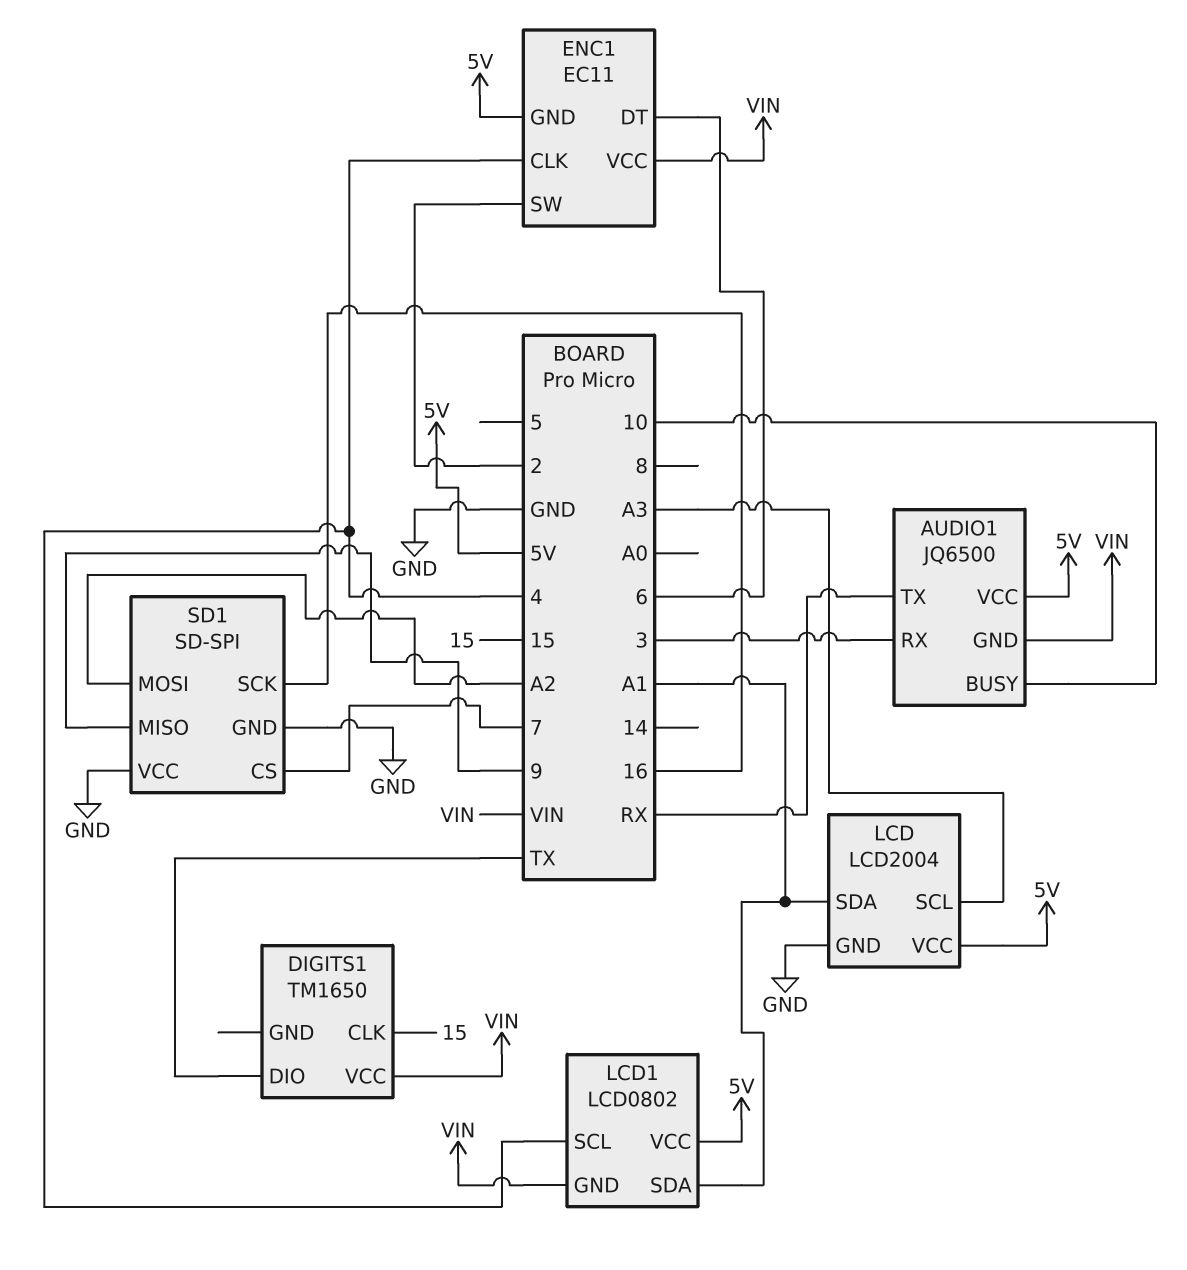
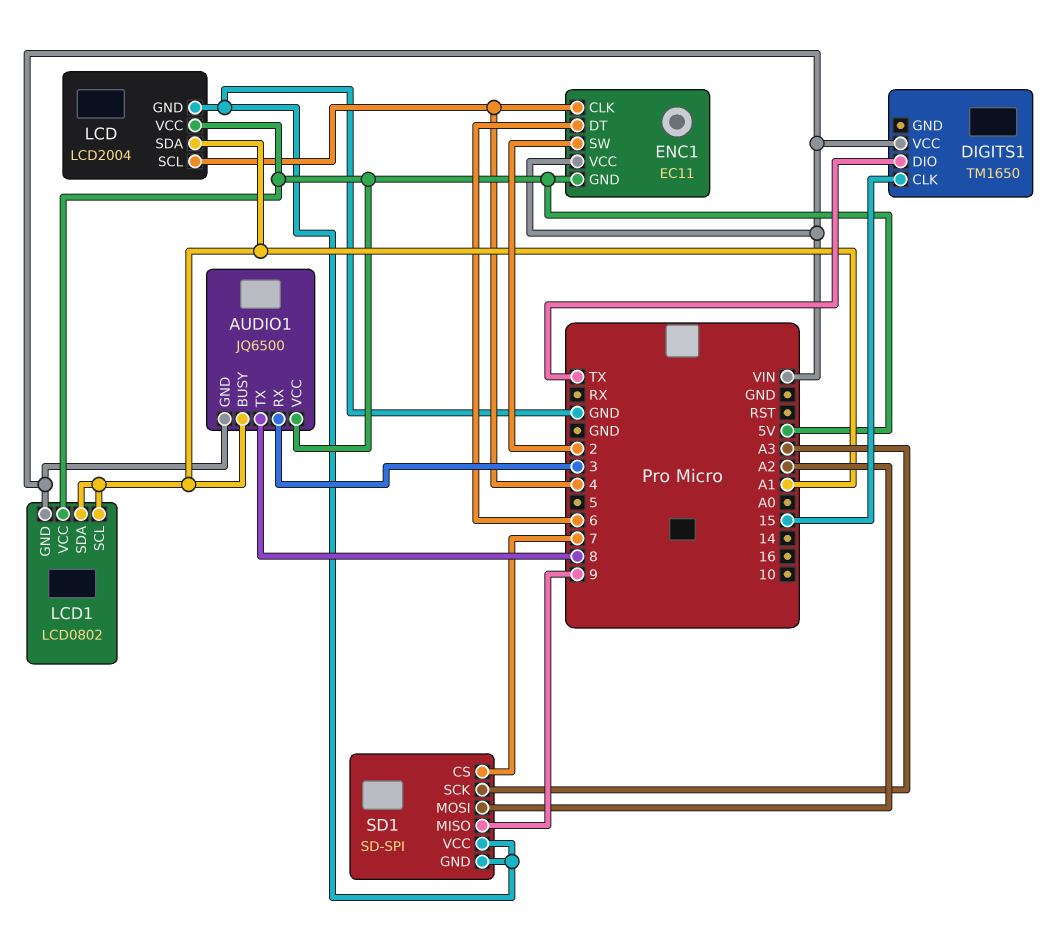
AUDIO1 pin BUSY: 10 -> A1
AUDIO1 pin TX: RX -> 8
LCD pin SCL: A3 -> 4
LCD1 pin SCL: 4 -> A1
SD1 pin SCK: 16 -> A3

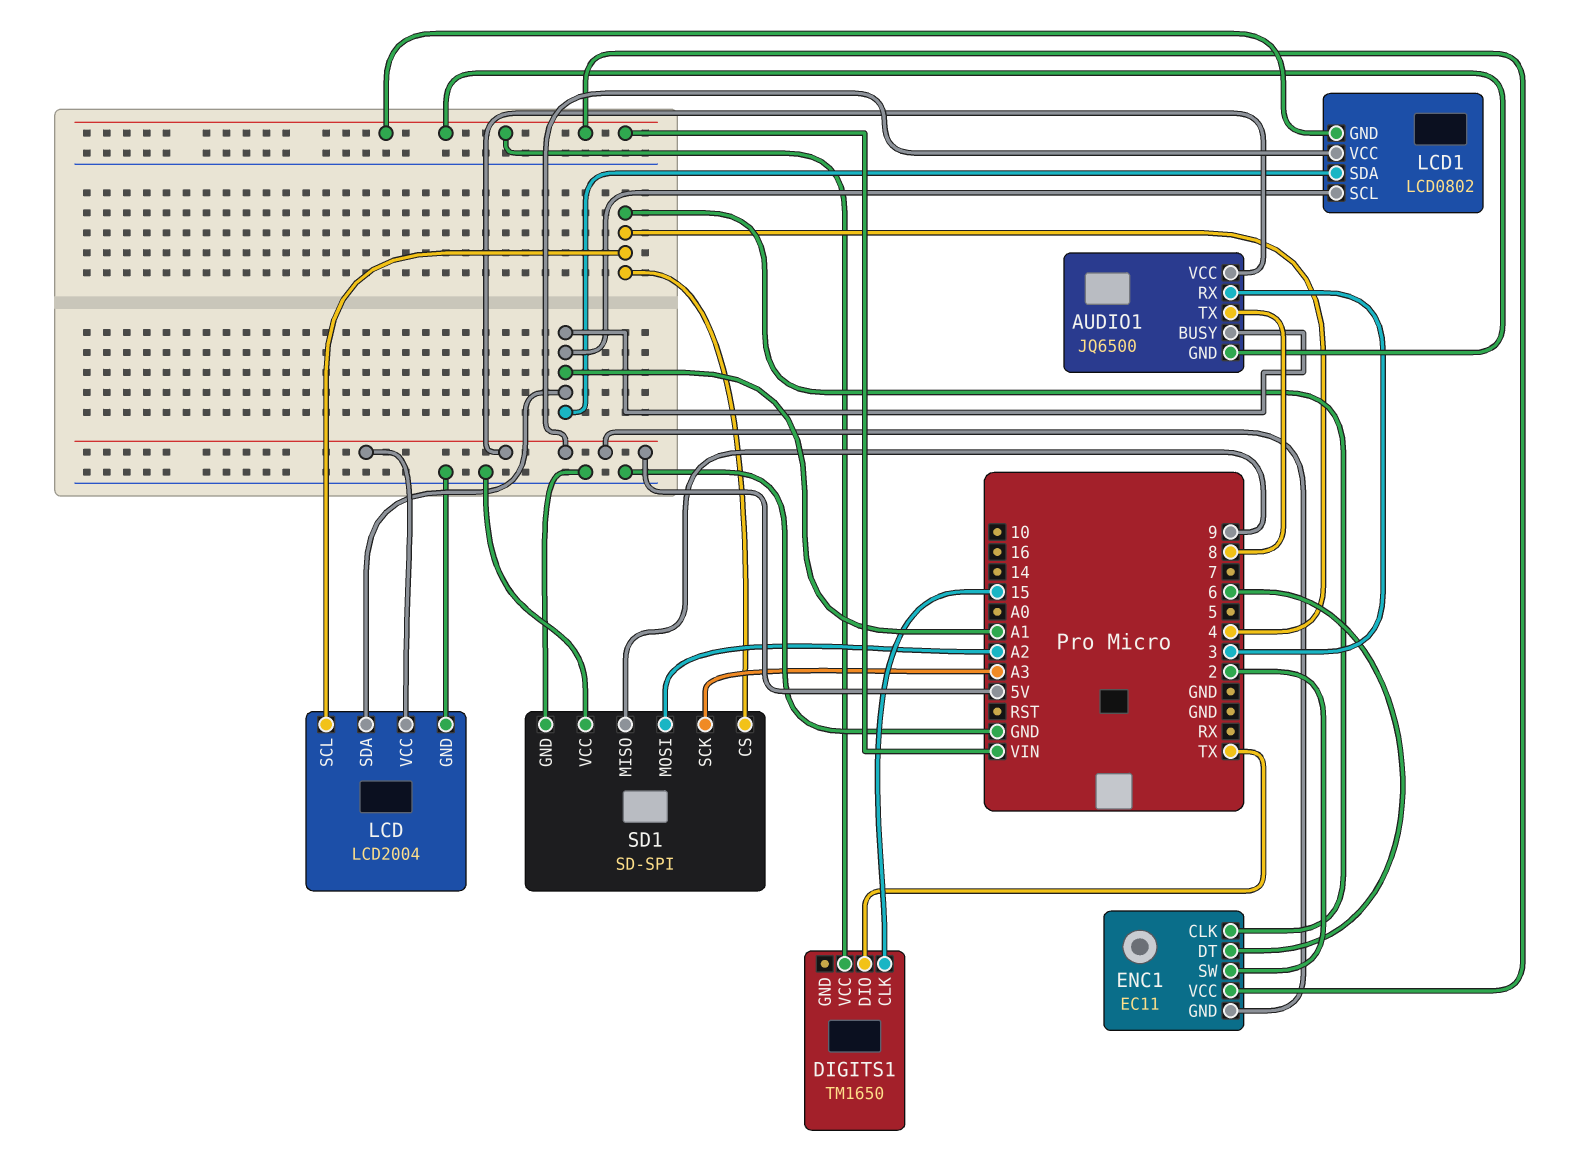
SD1 pin CS: 7 -> 4

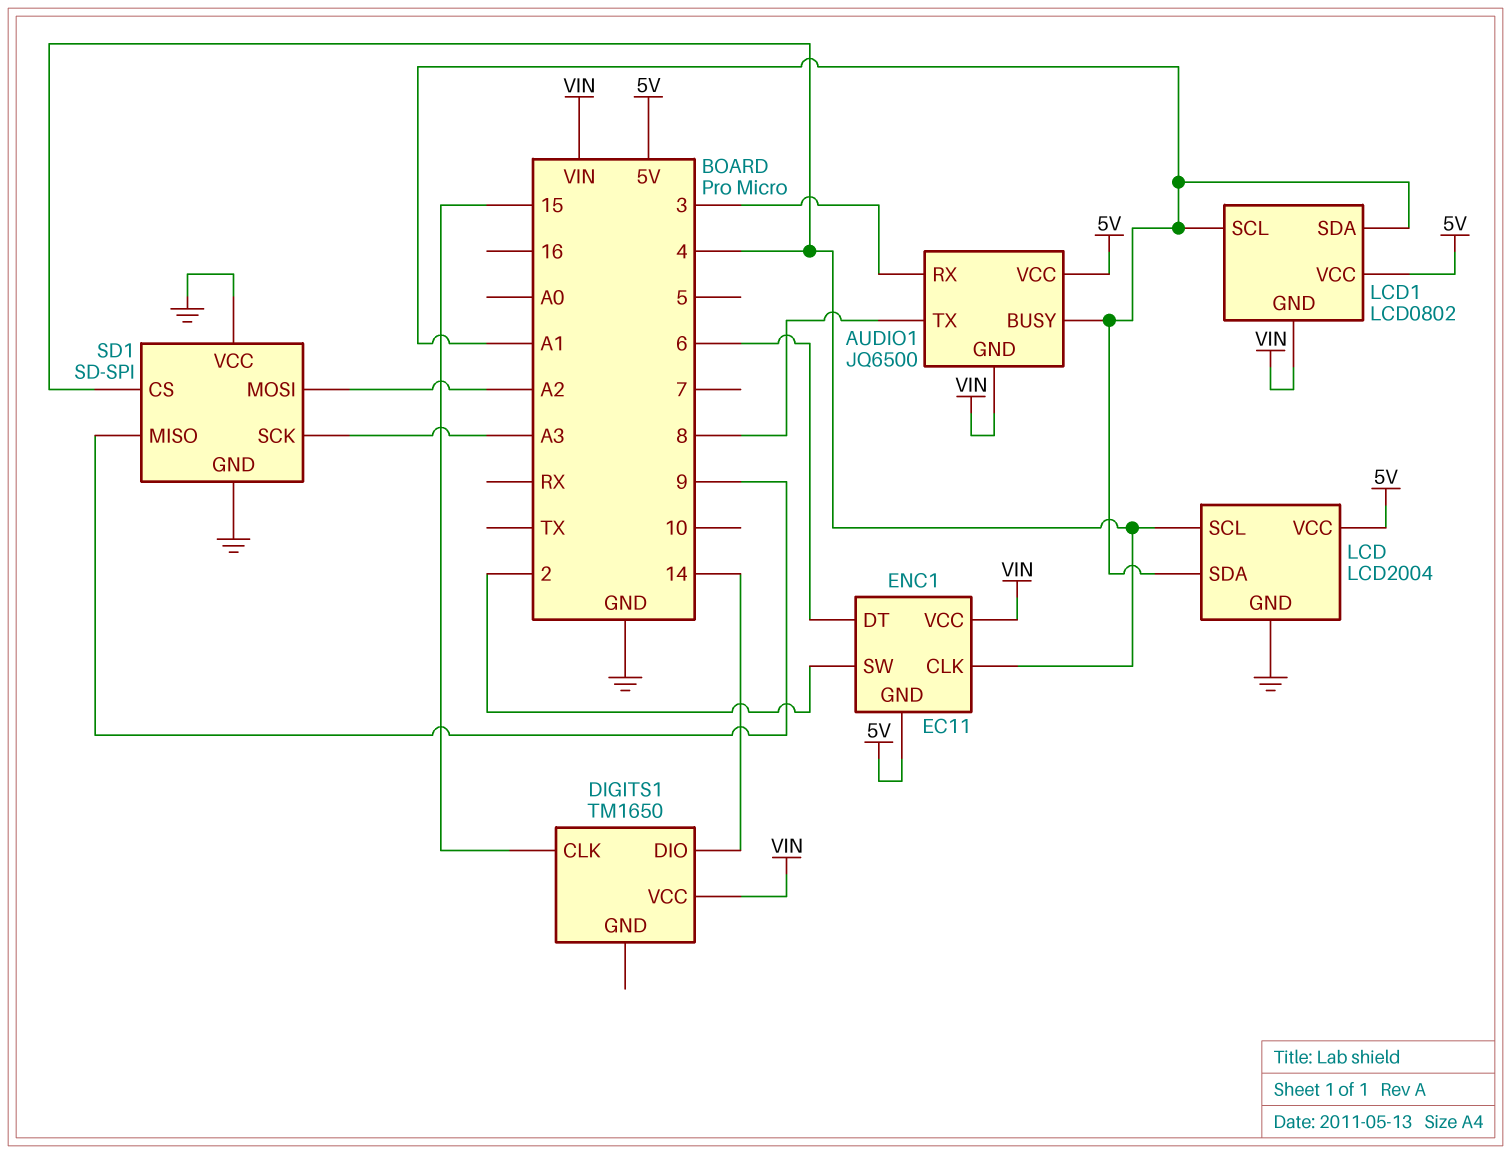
DIGITS1 pin DIO: TX -> 14

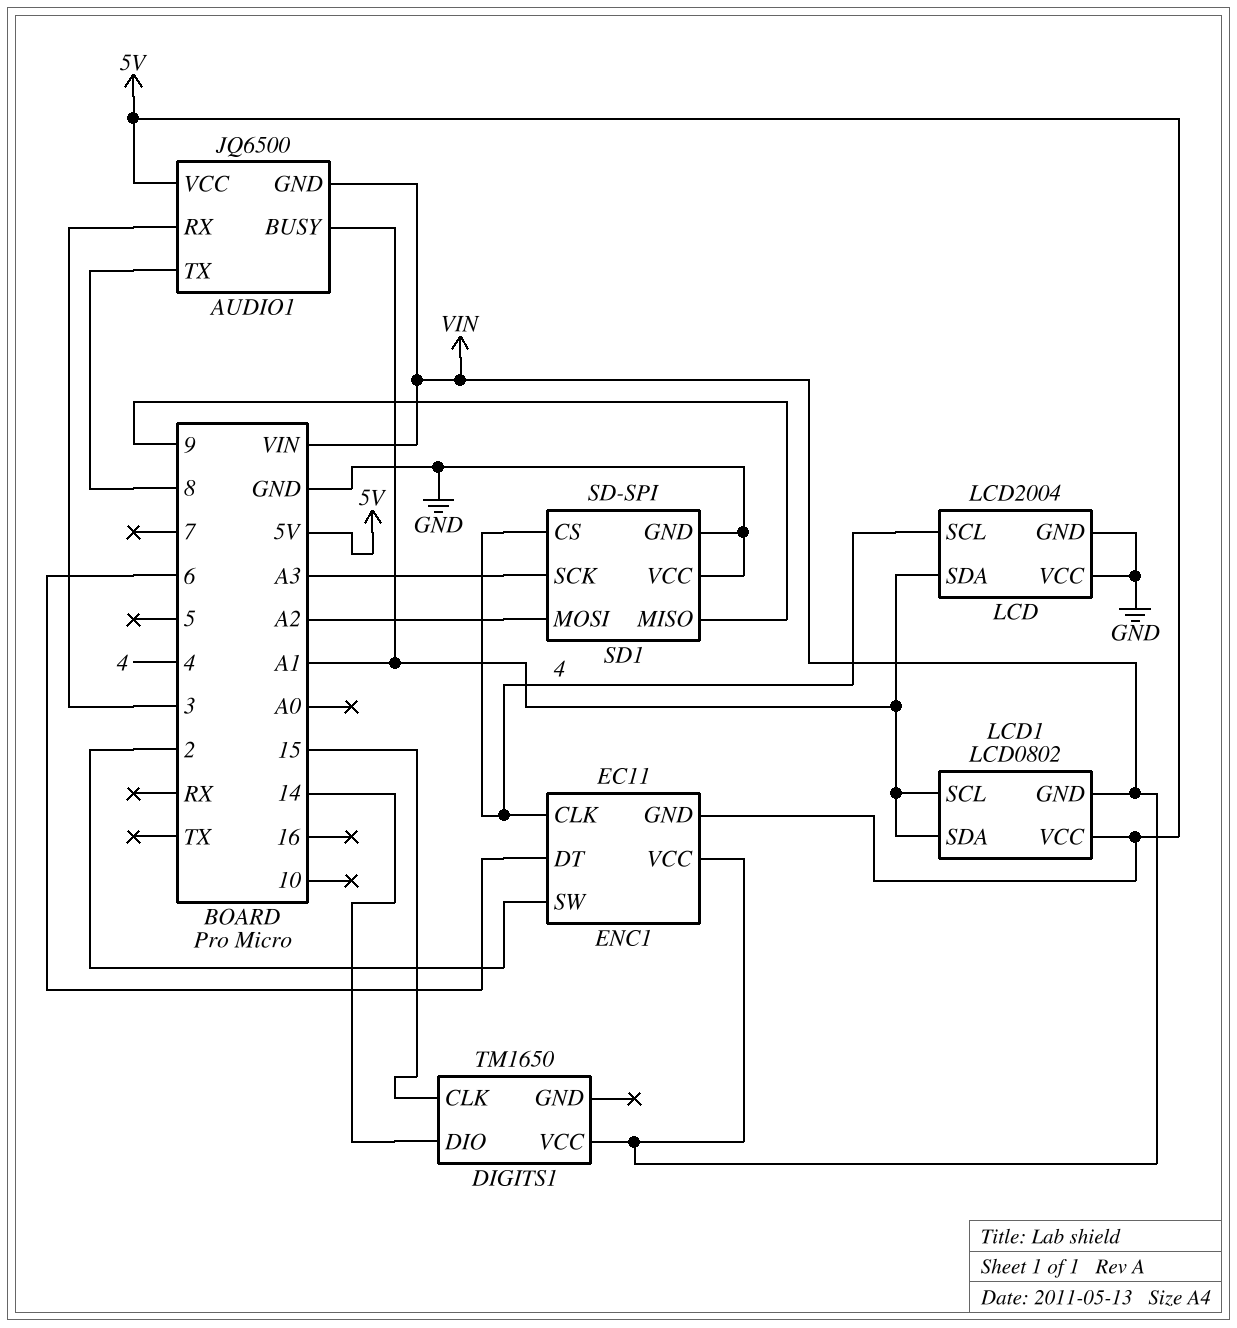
LCD pin VCC: 5V -> GND

